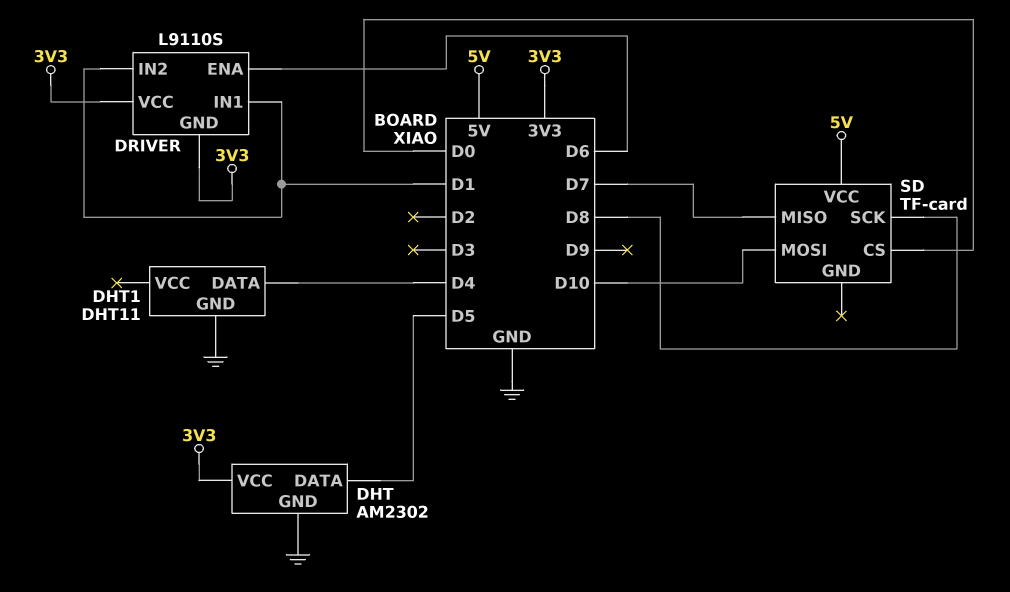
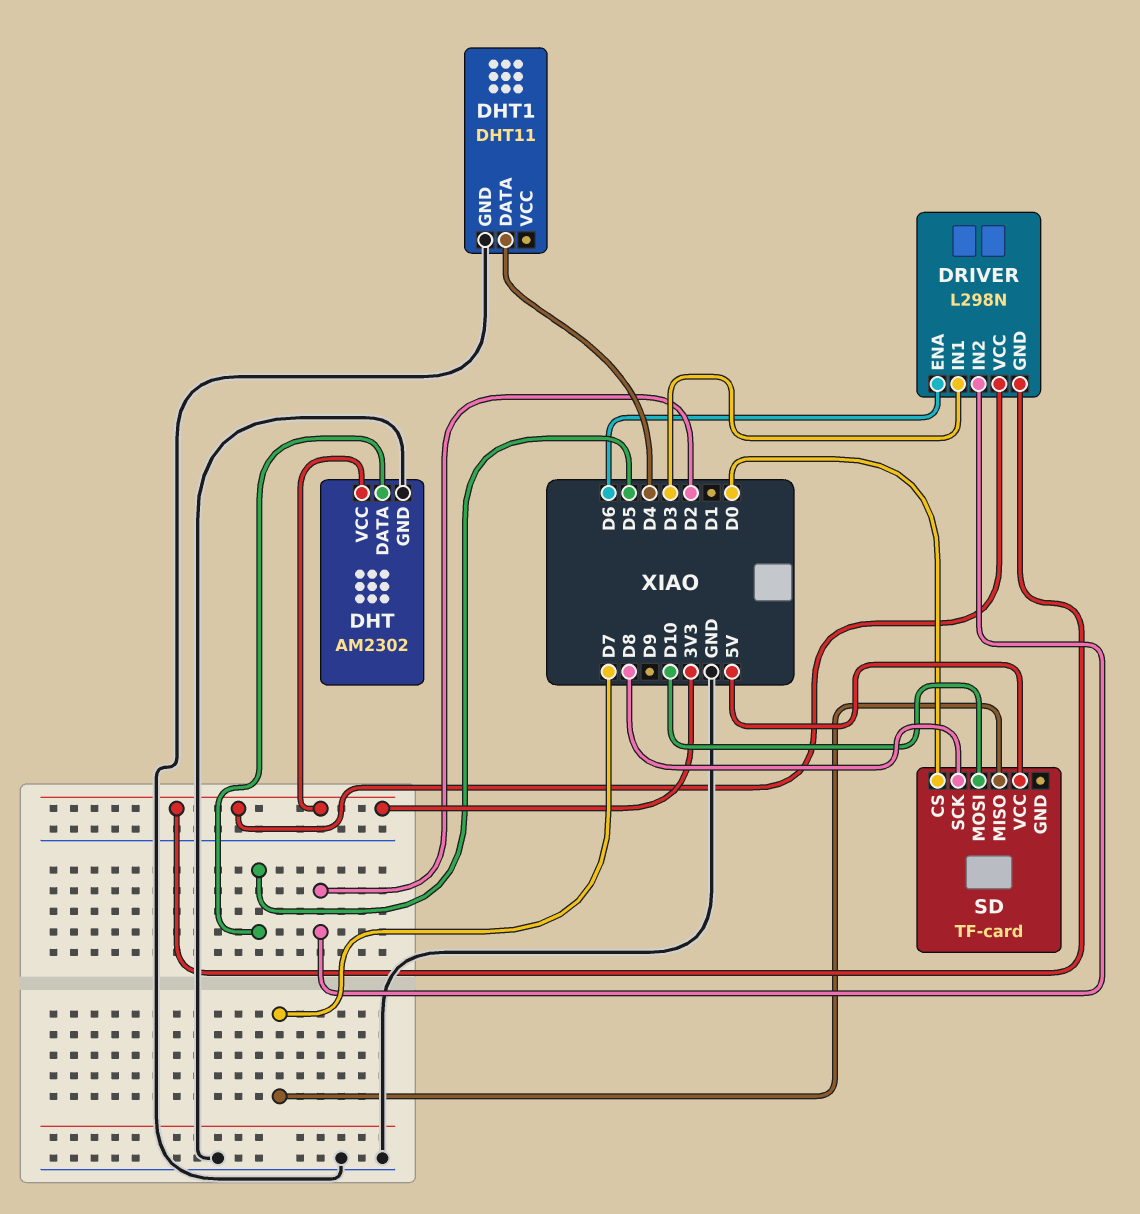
DRIVER: L9110S -> L298N
DRIVER pin IN1: D1 -> D3
DRIVER pin IN2: D1 -> D2

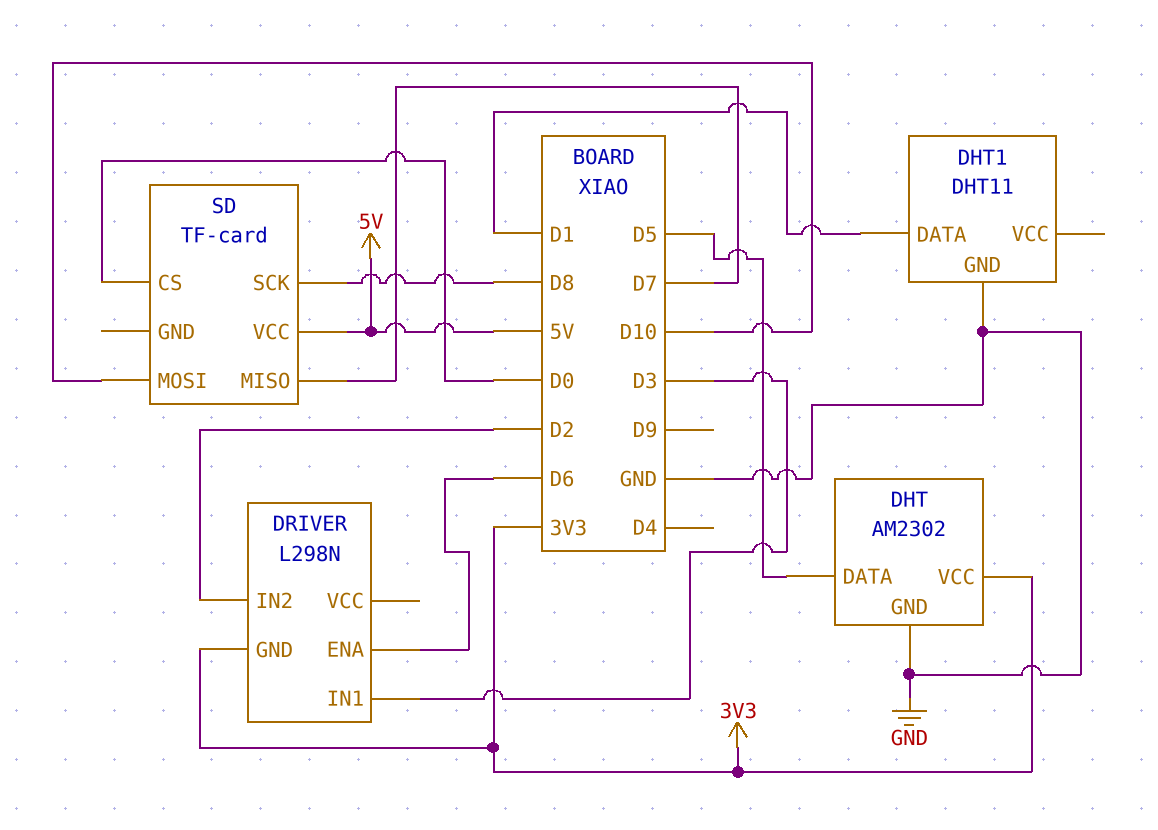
DHT1 pin DATA: D4 -> D1
DRIVER pin VCC: 3V3 -> none

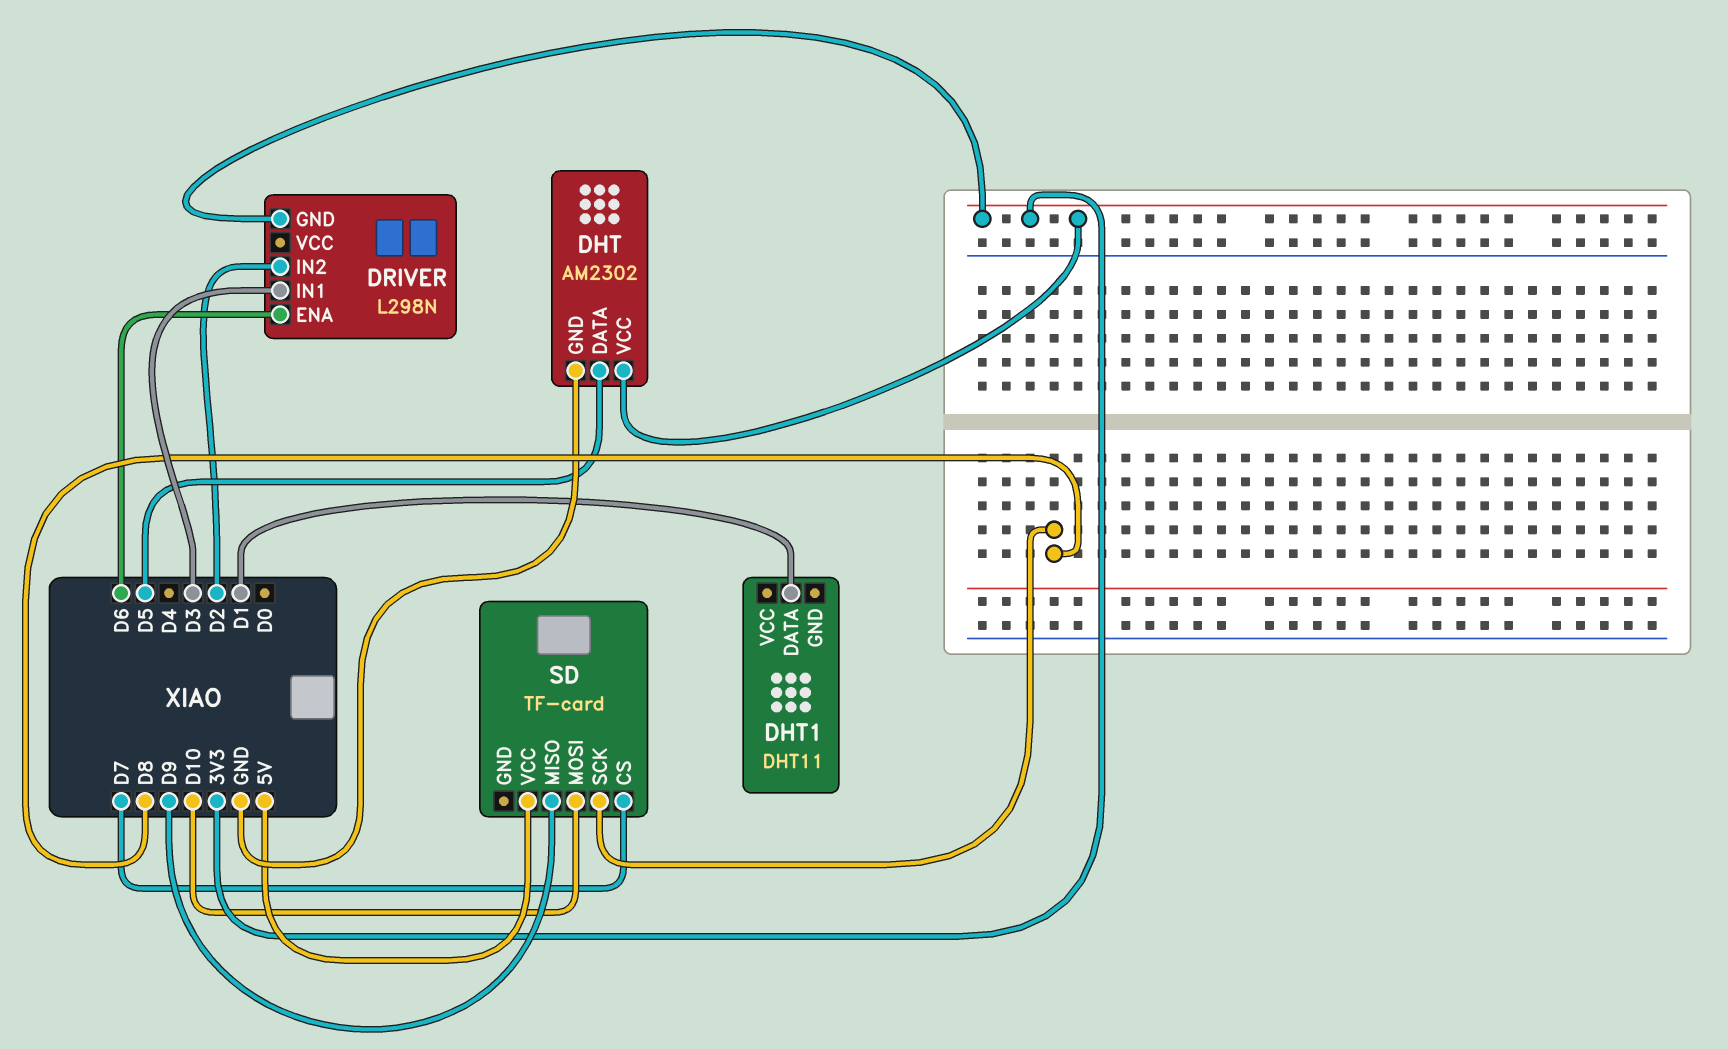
DHT1 pin GND: GND -> none
SD pin CS: D0 -> D7
SD pin MISO: D7 -> D9

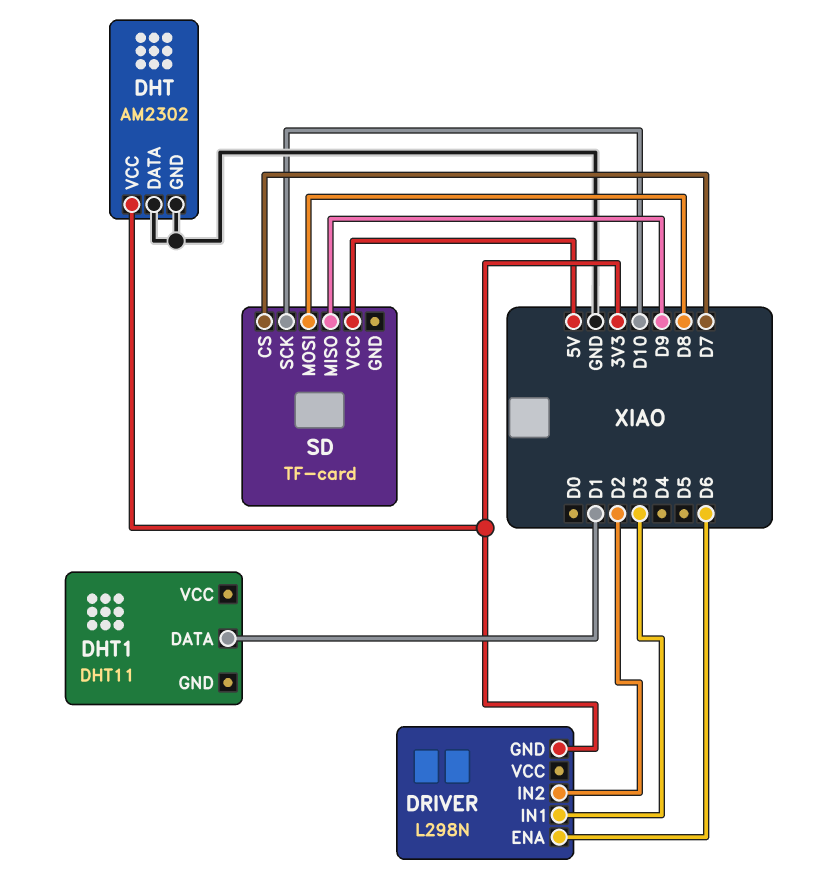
DHT pin DATA: D5 -> GND
SD pin MOSI: D10 -> D8
SD pin SCK: D8 -> D10

